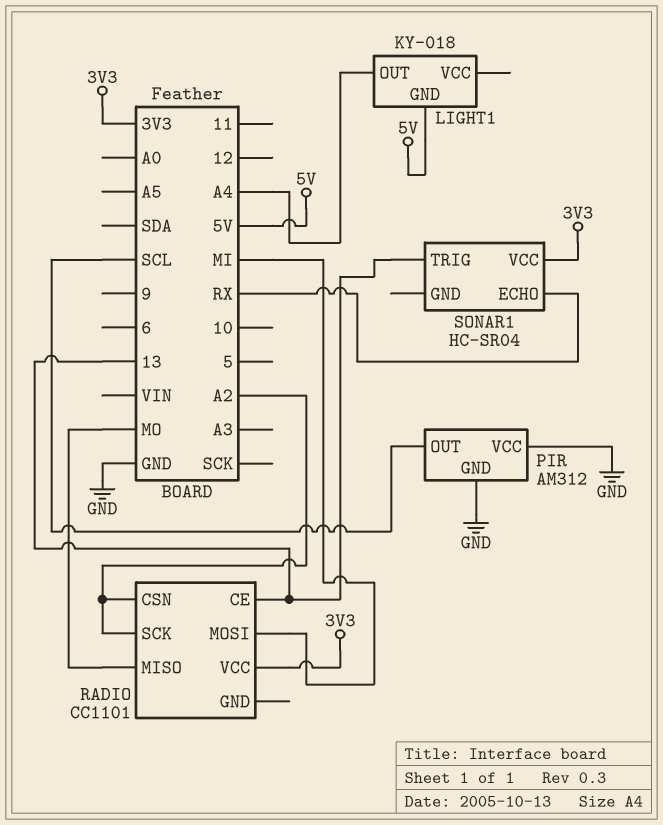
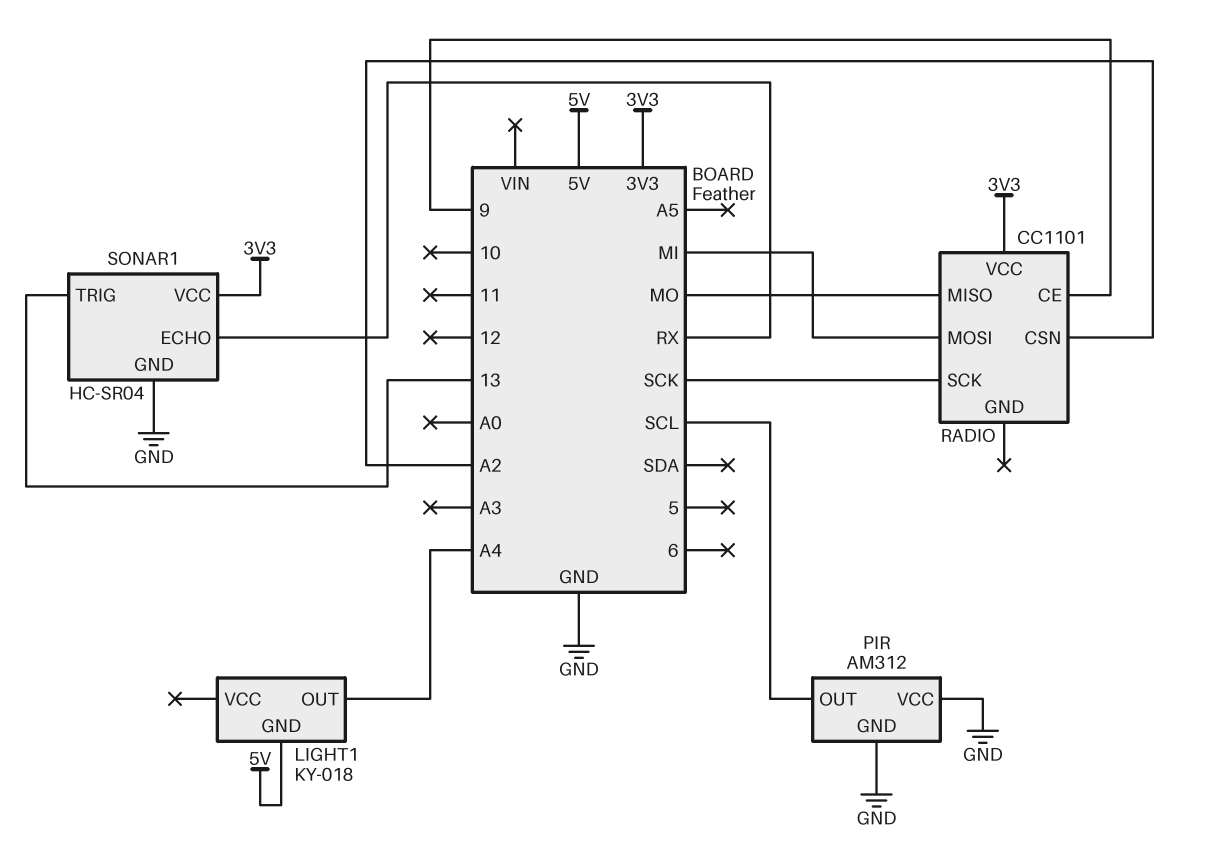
RADIO pin CE: 13 -> 9
RADIO pin SCK: A2 -> SCK
SONAR1 pin GND: none -> GND

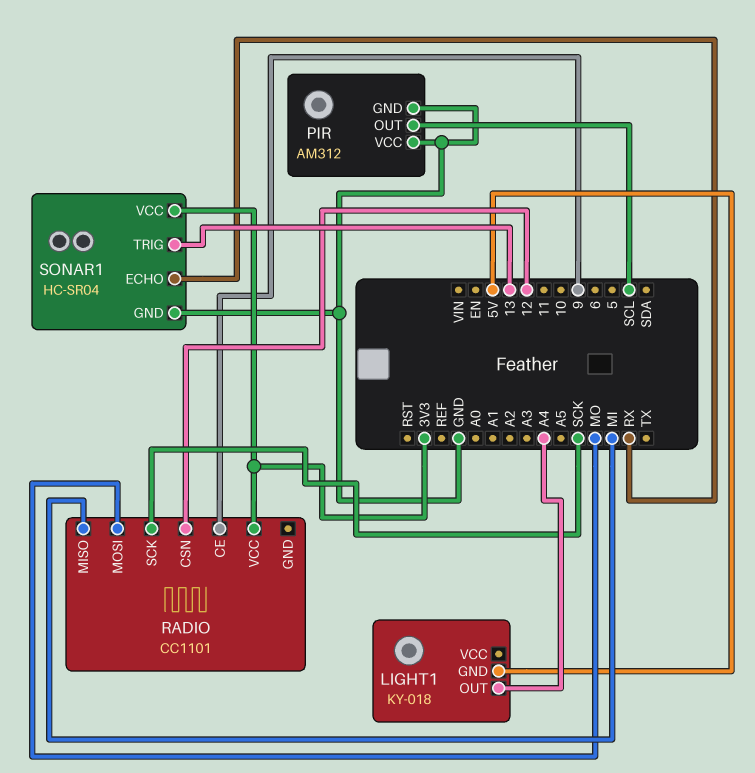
RADIO pin CSN: A2 -> 12
RADIO pin MISO: MO -> MI
RADIO pin MOSI: MI -> MO

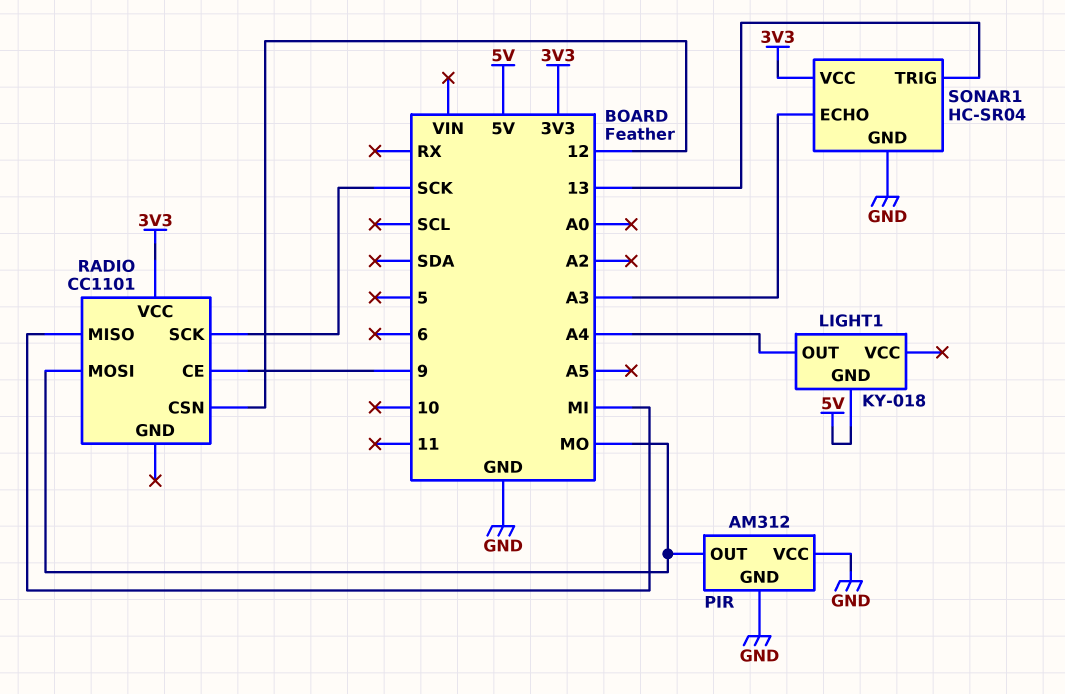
PIR pin OUT: SCL -> MO
SONAR1 pin ECHO: RX -> A3

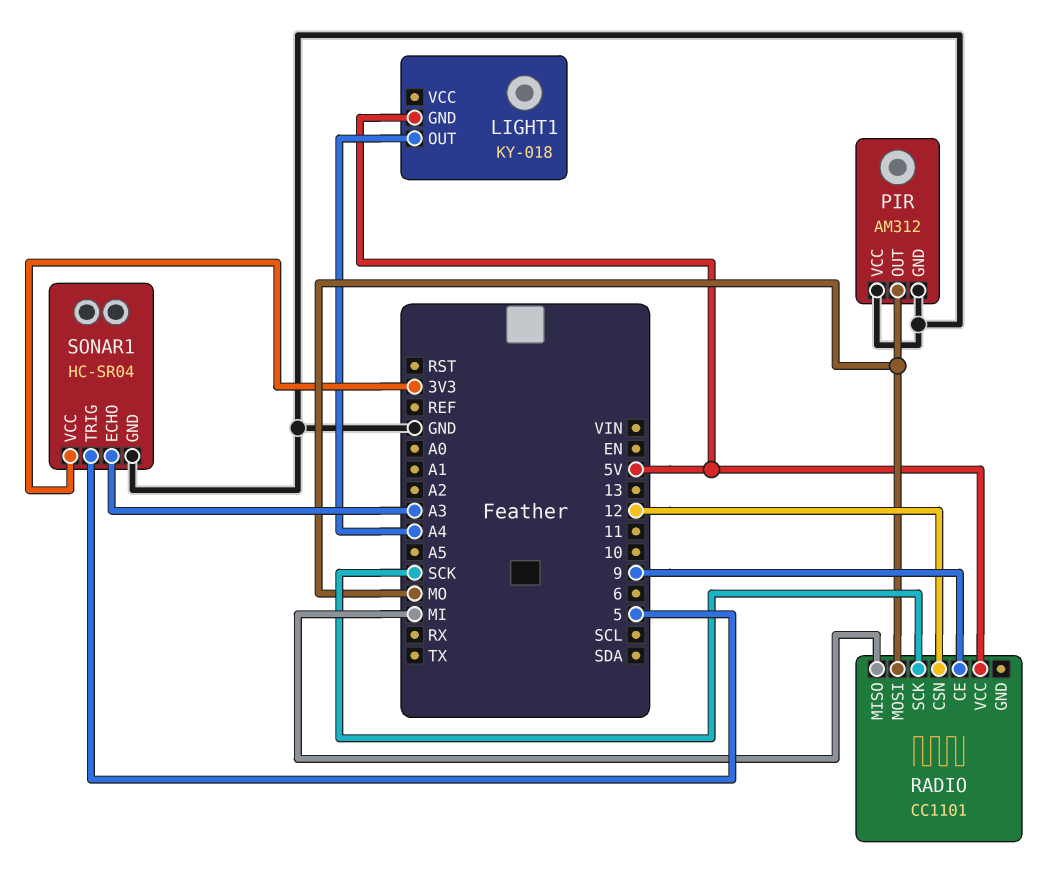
RADIO pin VCC: 3V3 -> 5V
SONAR1 pin TRIG: 13 -> 5

